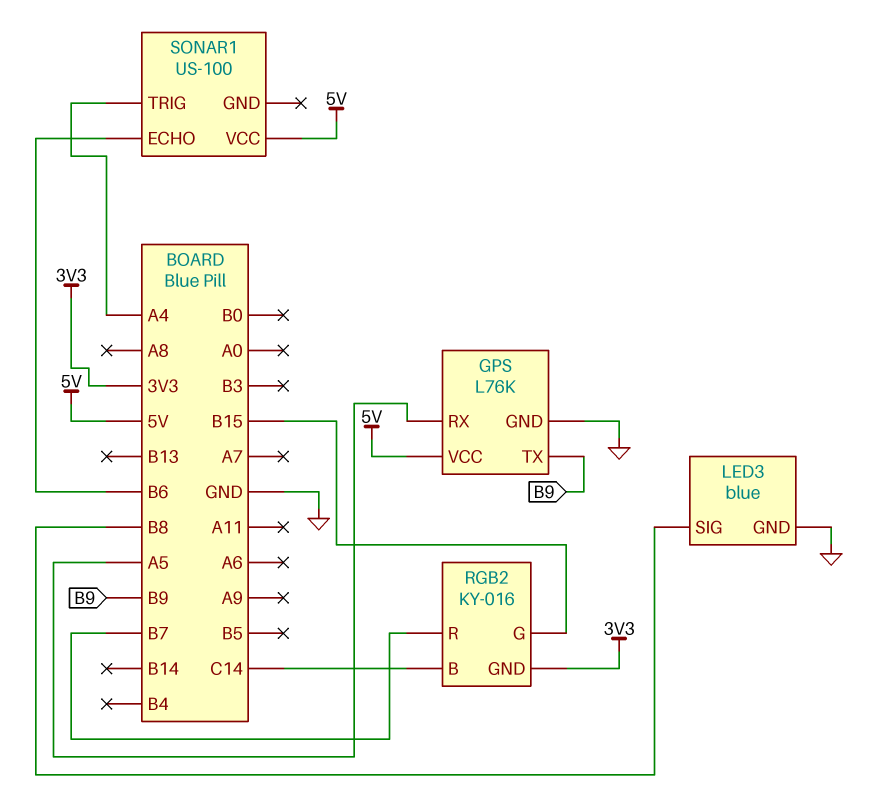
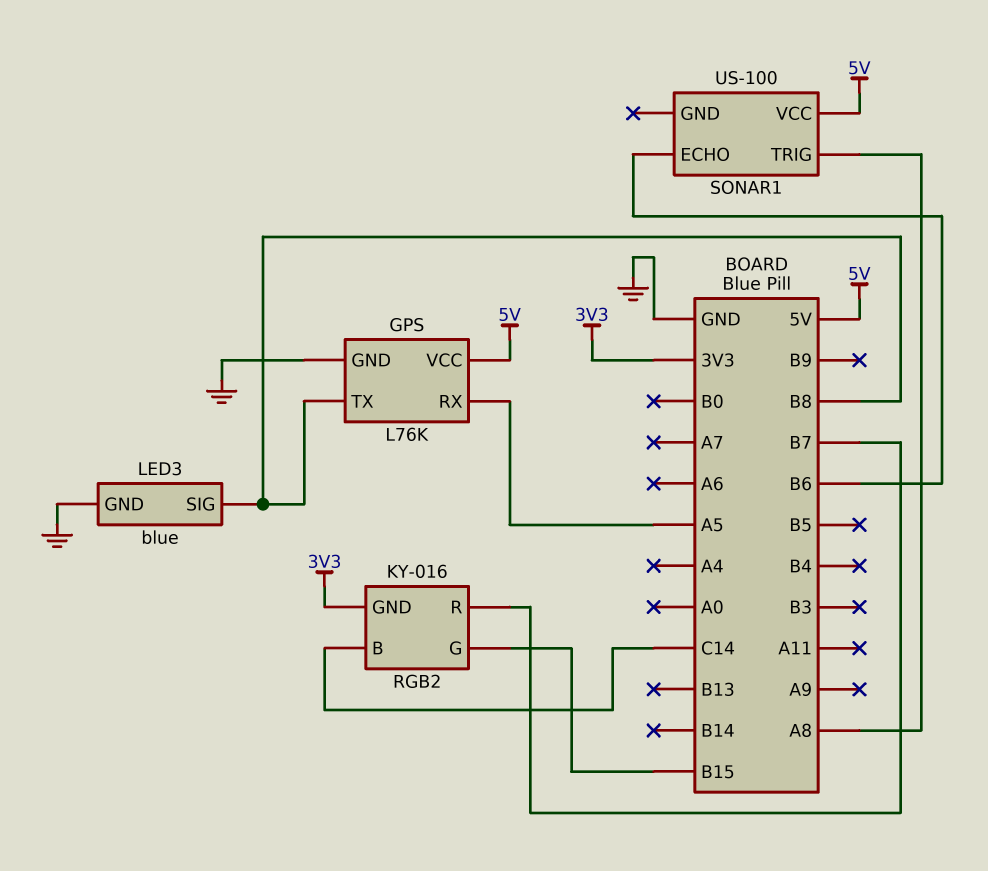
GPS pin TX: B9 -> B8
SONAR1 pin TRIG: A4 -> A8

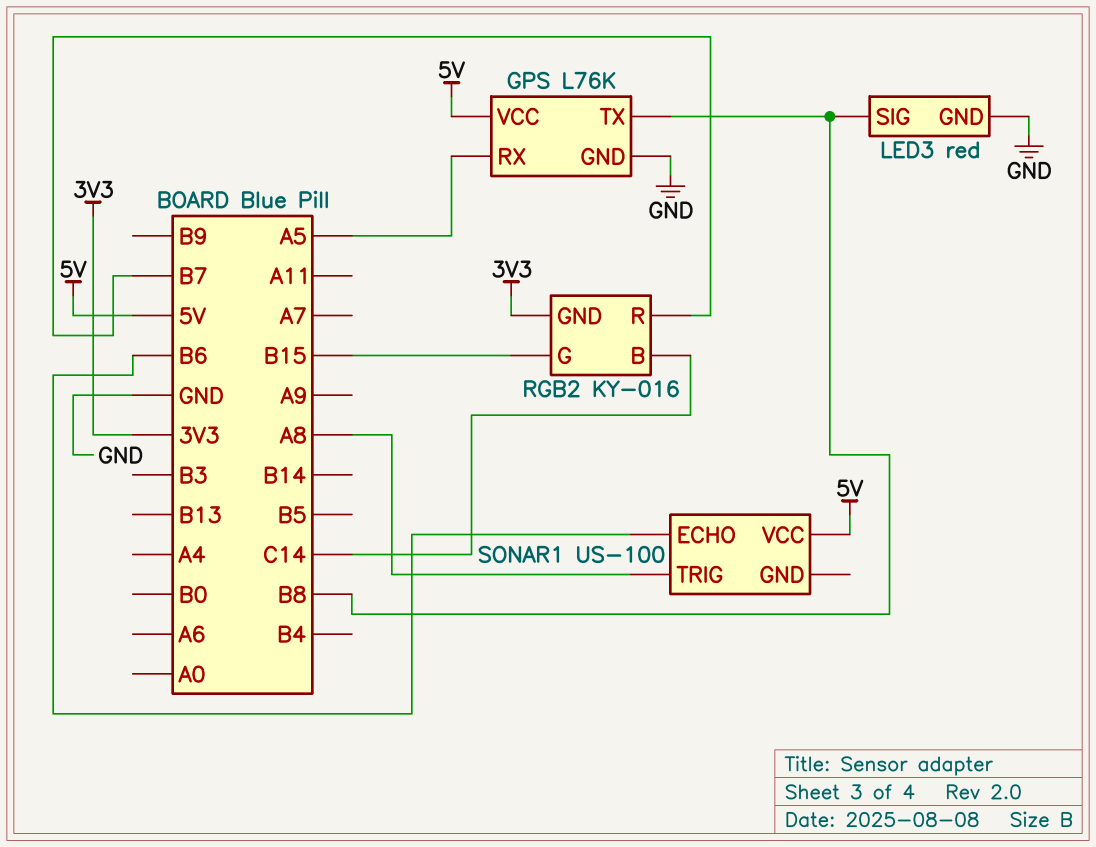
LED3: blue -> red

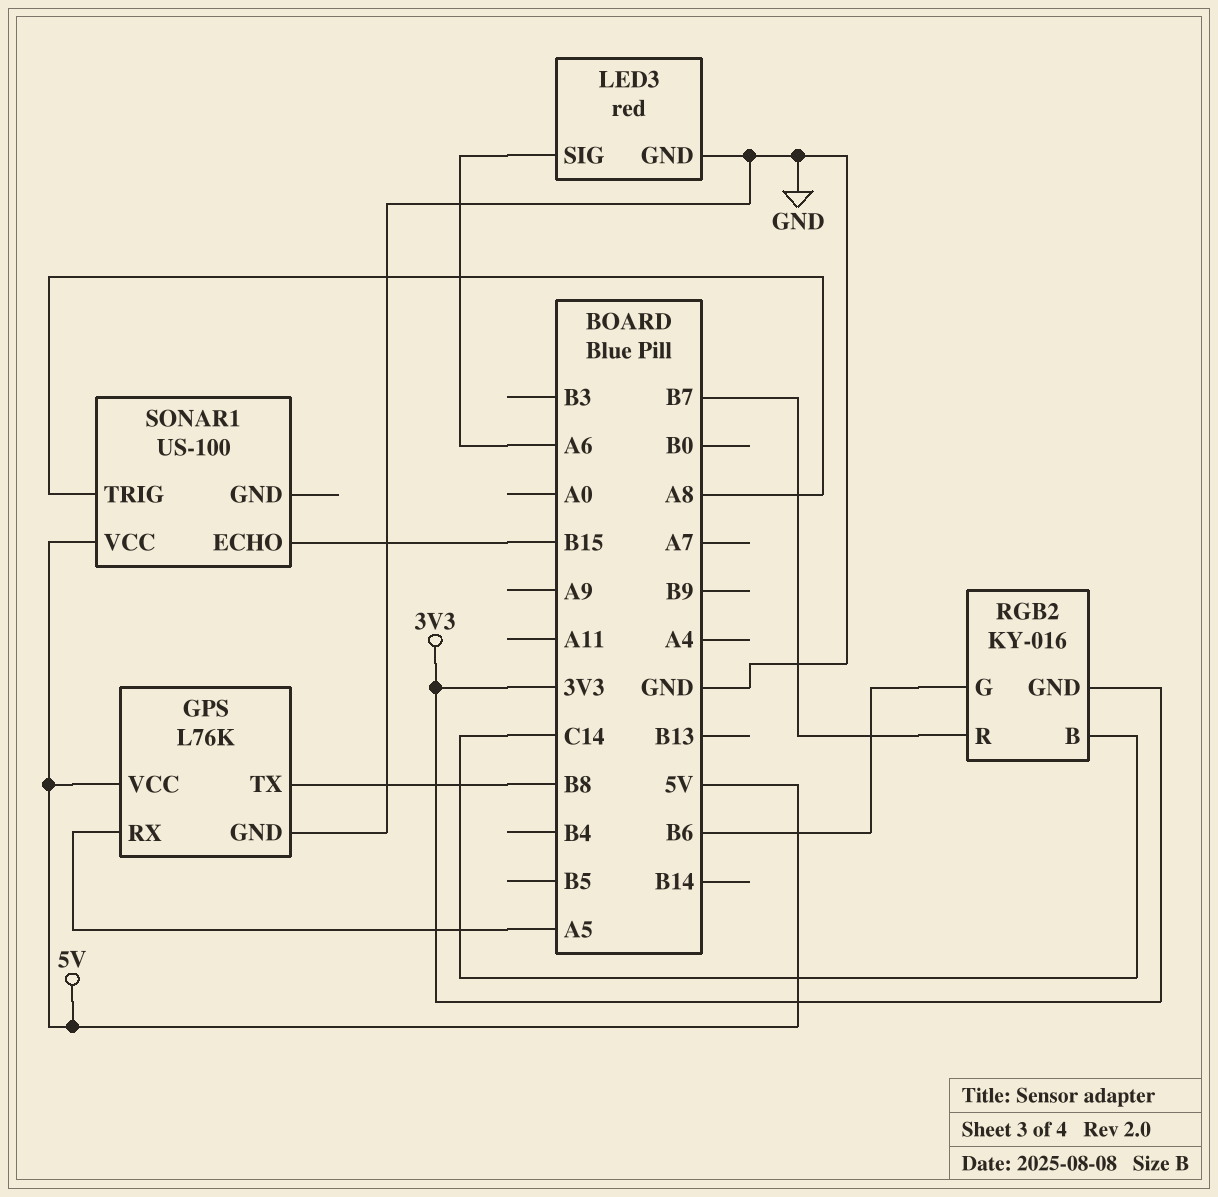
LED3 pin SIG: B8 -> A6
RGB2 pin G: B15 -> B6
SONAR1 pin ECHO: B6 -> B15

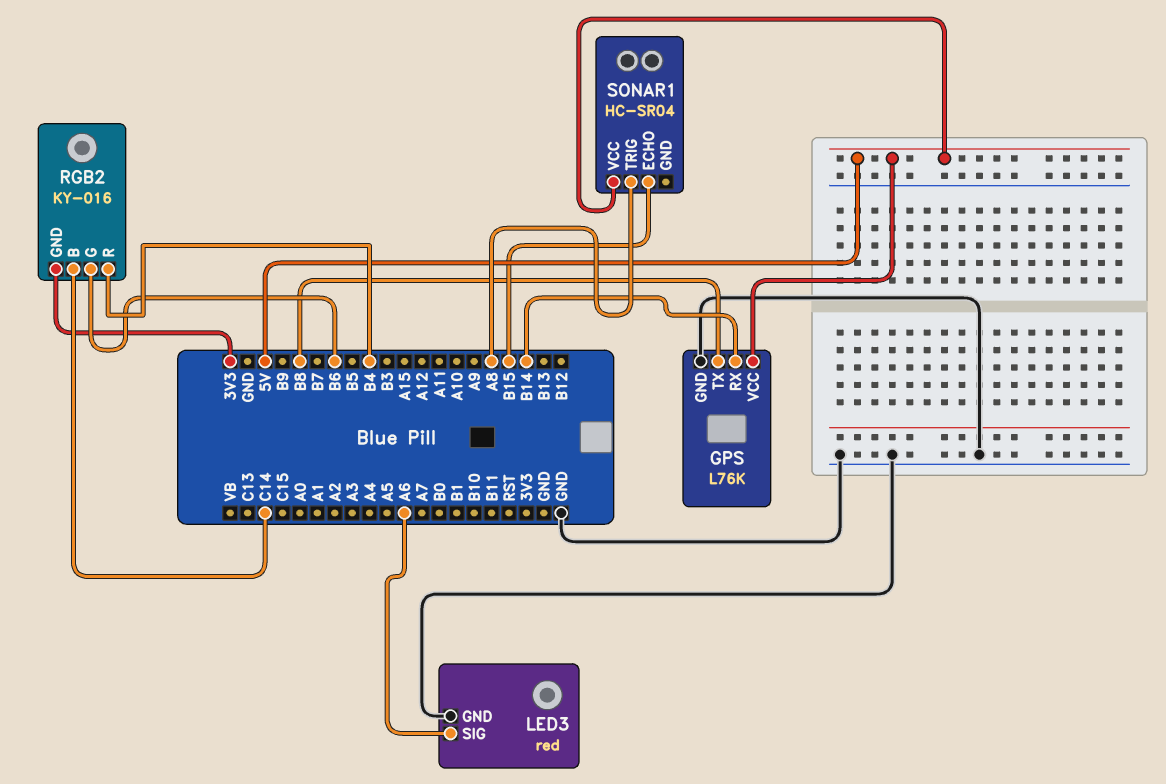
GPS pin RX: A5 -> B14
RGB2 pin R: B7 -> B4
SONAR1: US-100 -> HC-SR04

